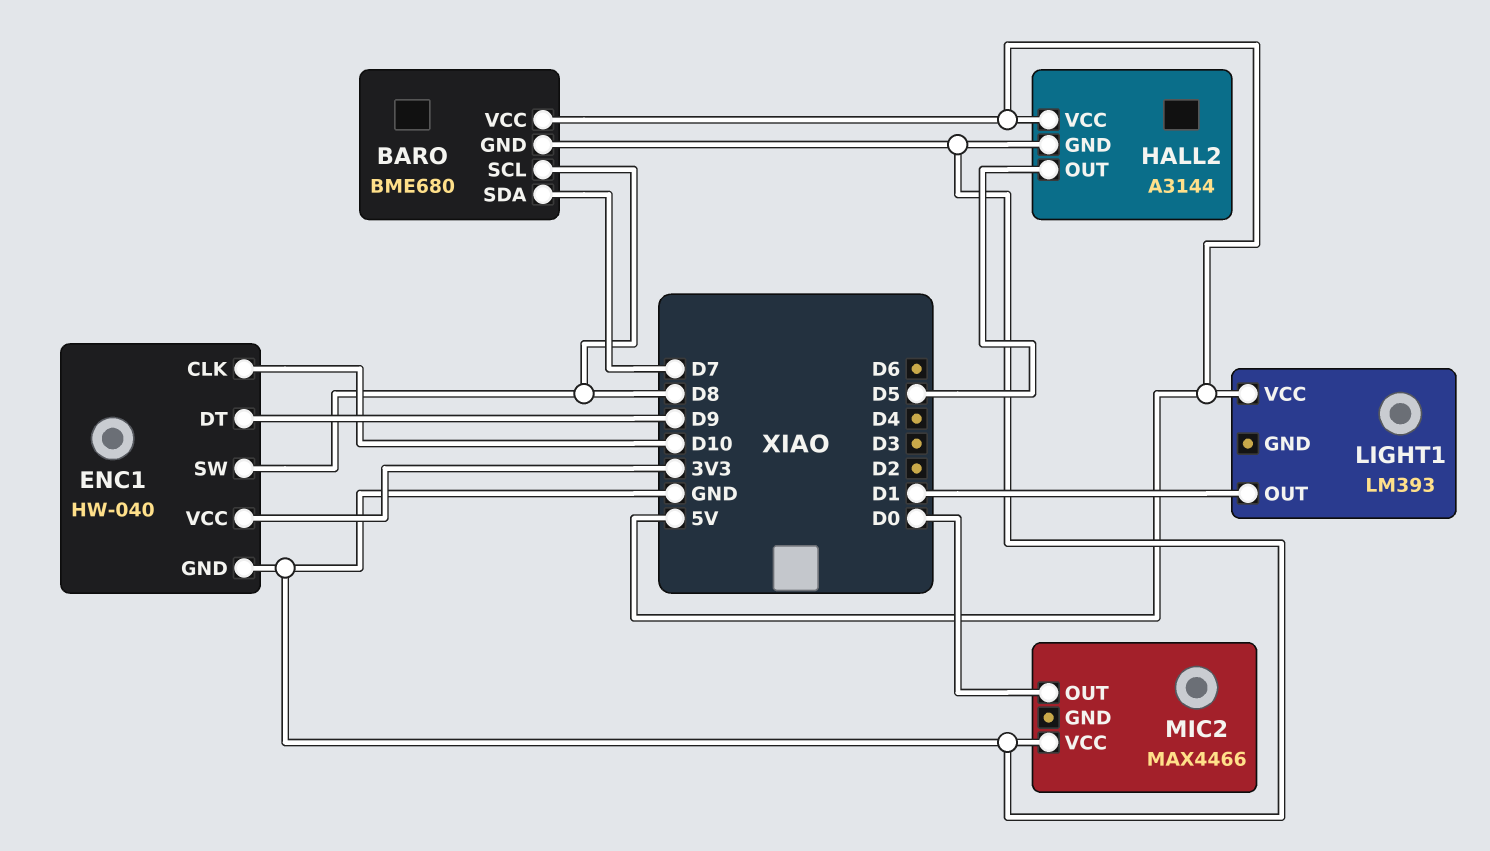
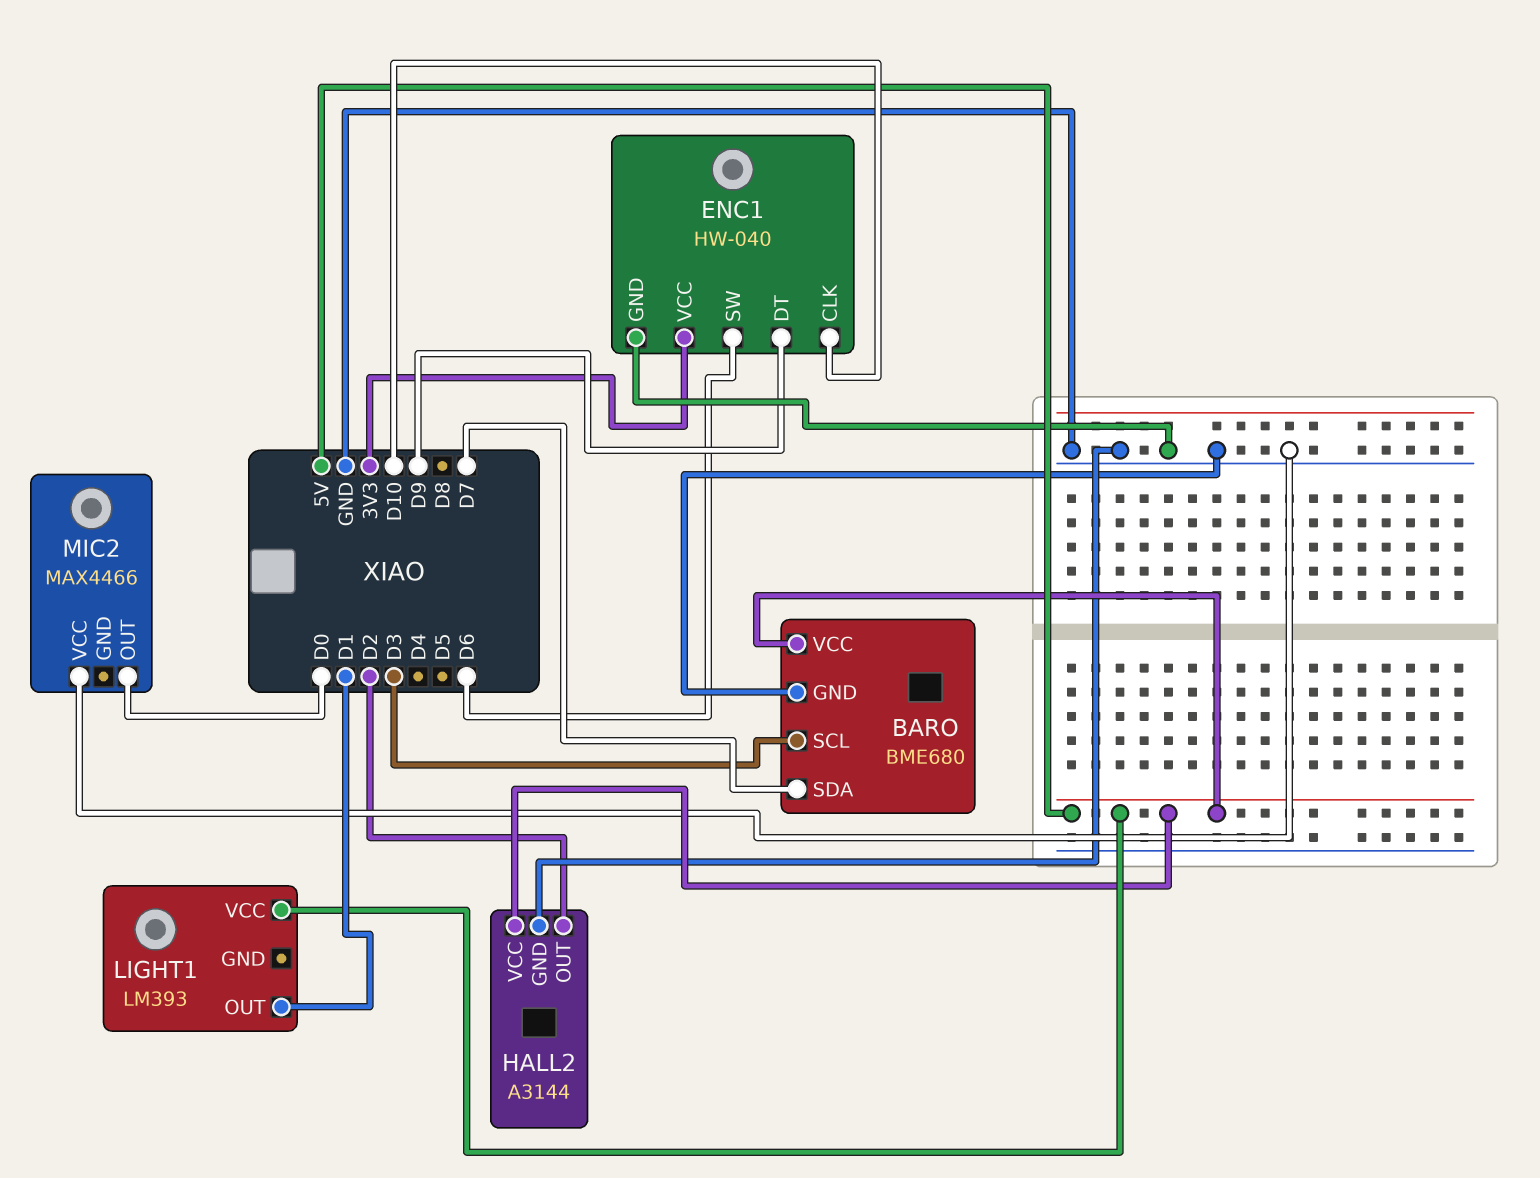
BARO pin SCL: D8 -> D3
ENC1 pin SW: D8 -> D6
HALL2 pin OUT: D5 -> D2

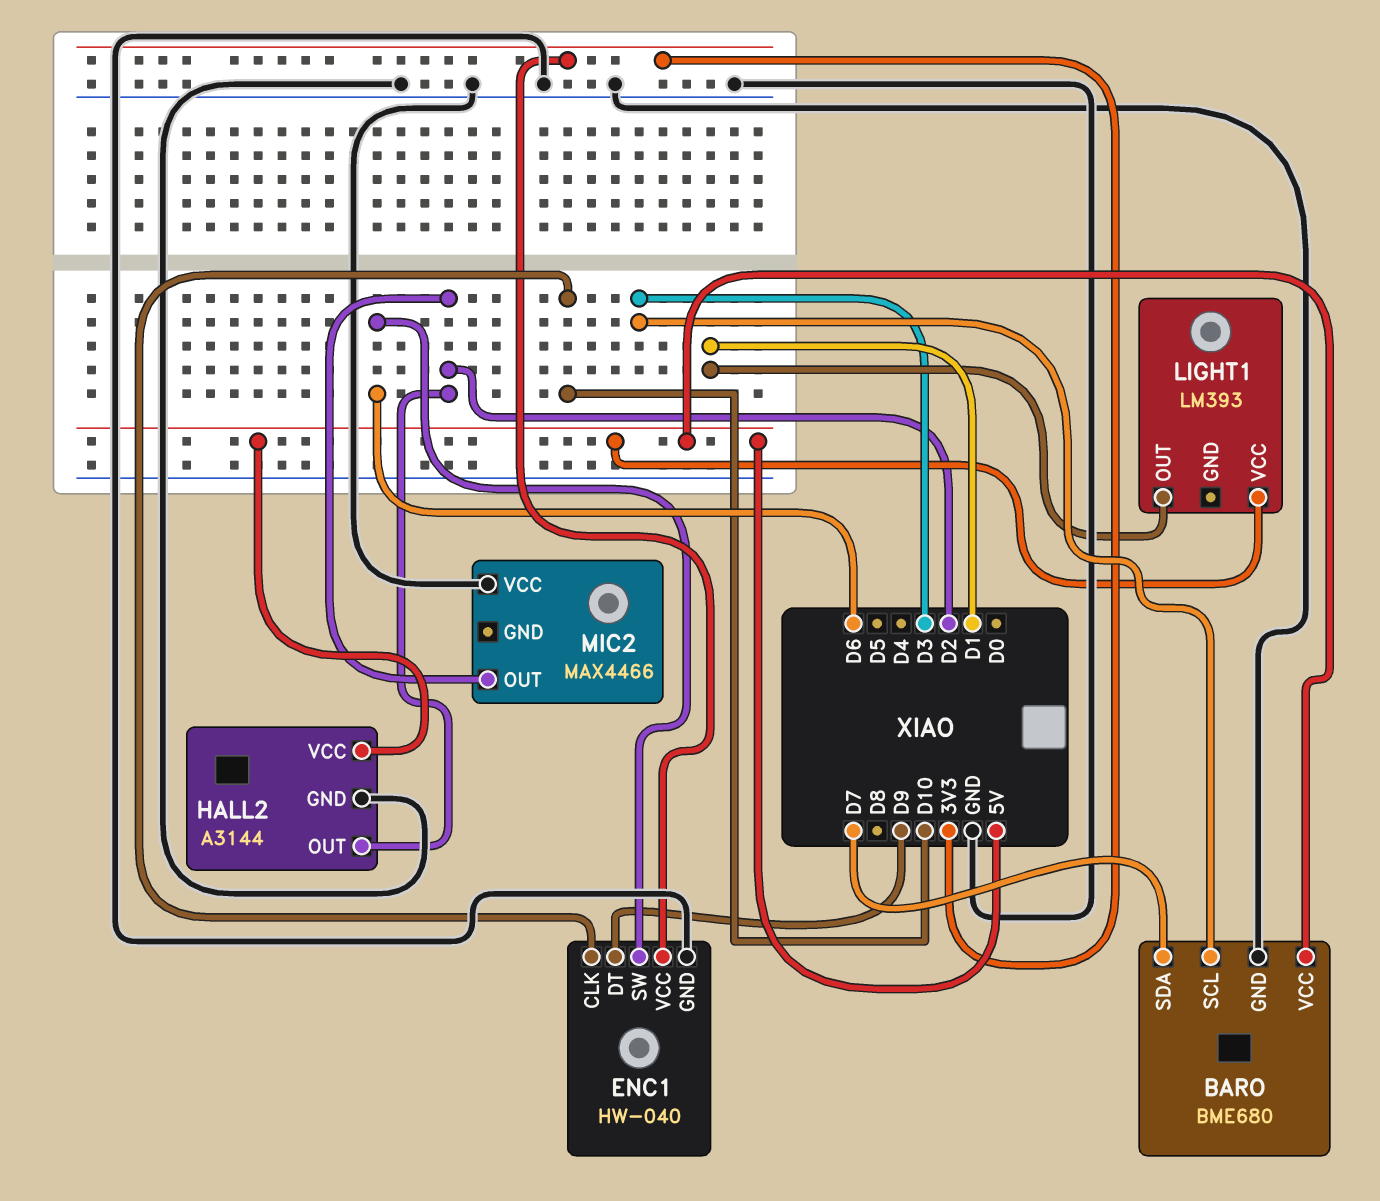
MIC2 pin OUT: D0 -> D2

